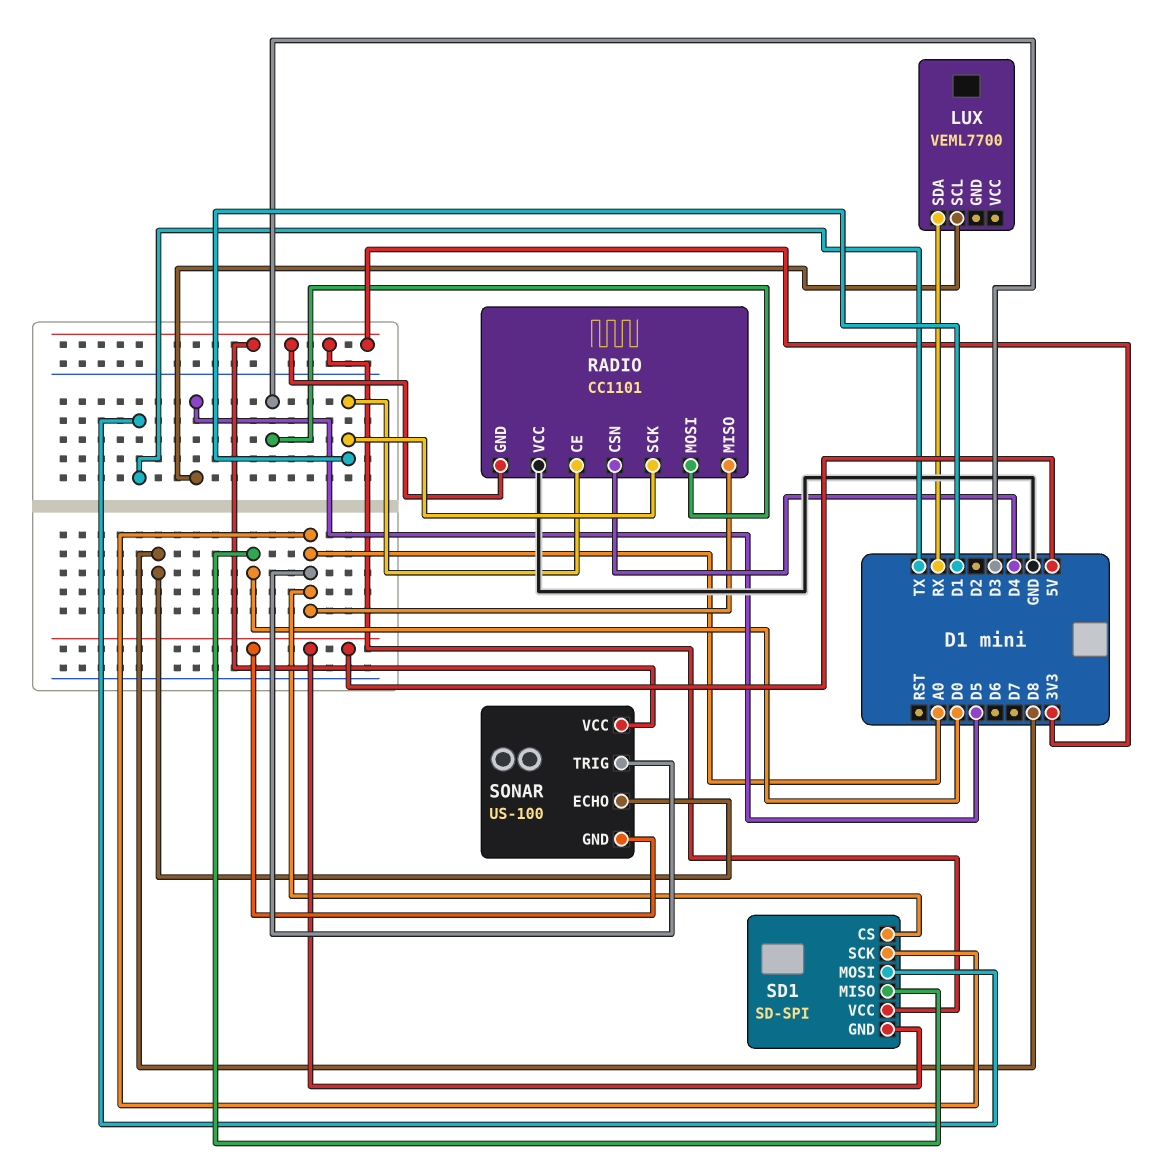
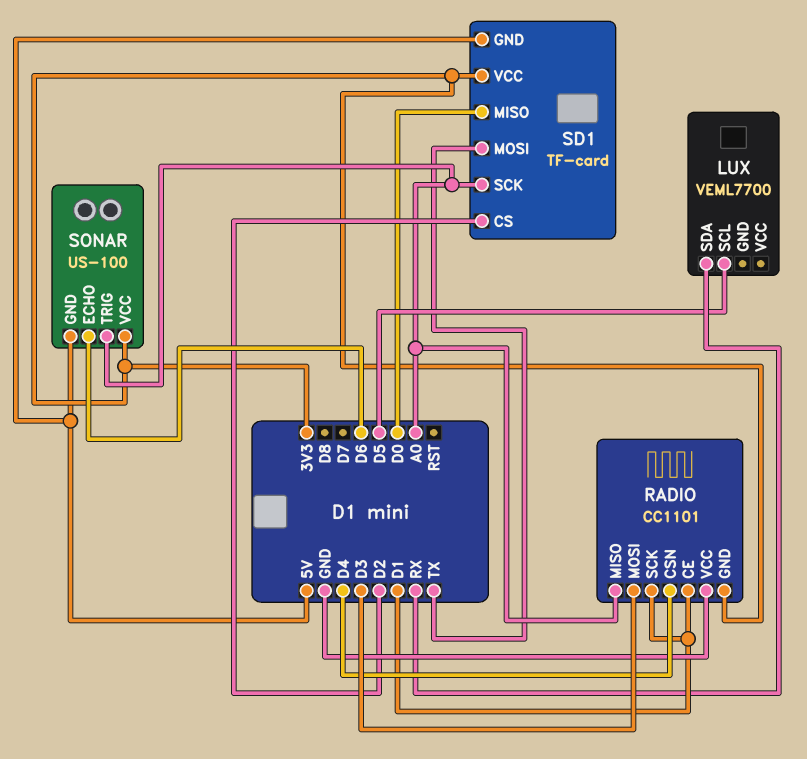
SD1: SD-SPI -> TF-card
SD1 pin CS: A0 -> D2
SONAR pin ECHO: D8 -> D6

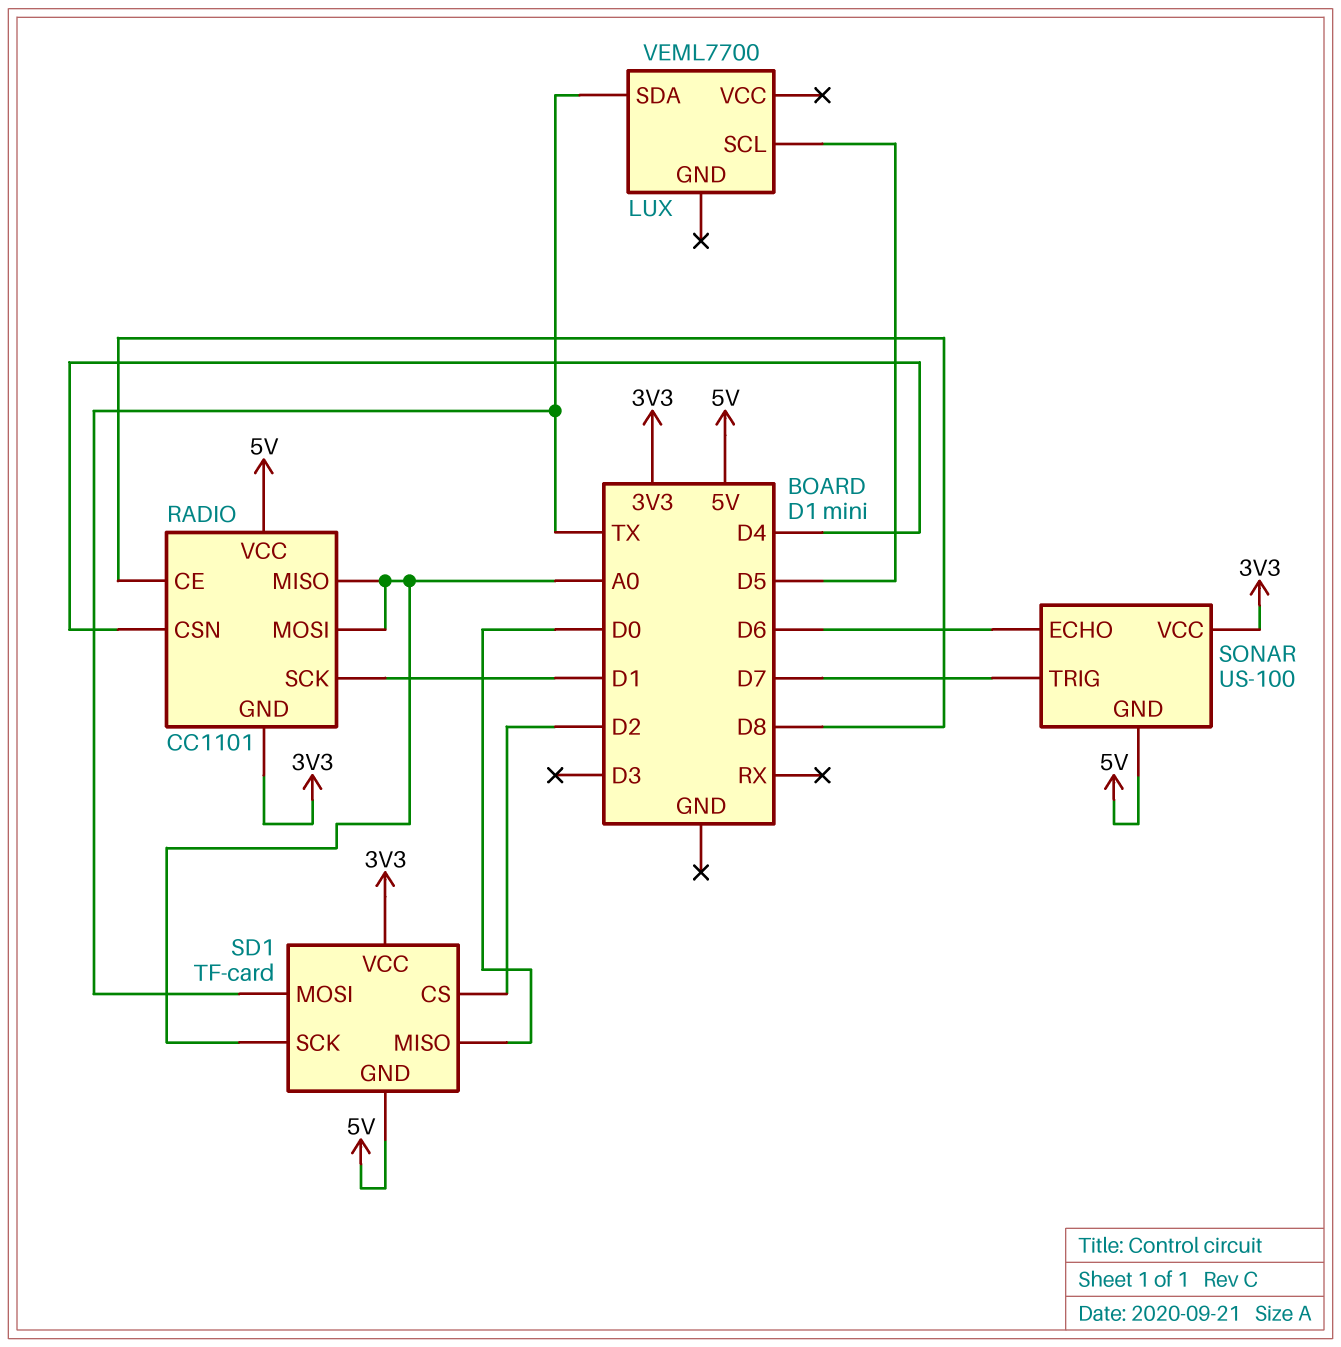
LUX pin SDA: RX -> TX
RADIO pin CE: D1 -> D8
RADIO pin MOSI: D3 -> A0
RADIO pin VCC: GND -> 5V
SONAR pin TRIG: A0 -> D7

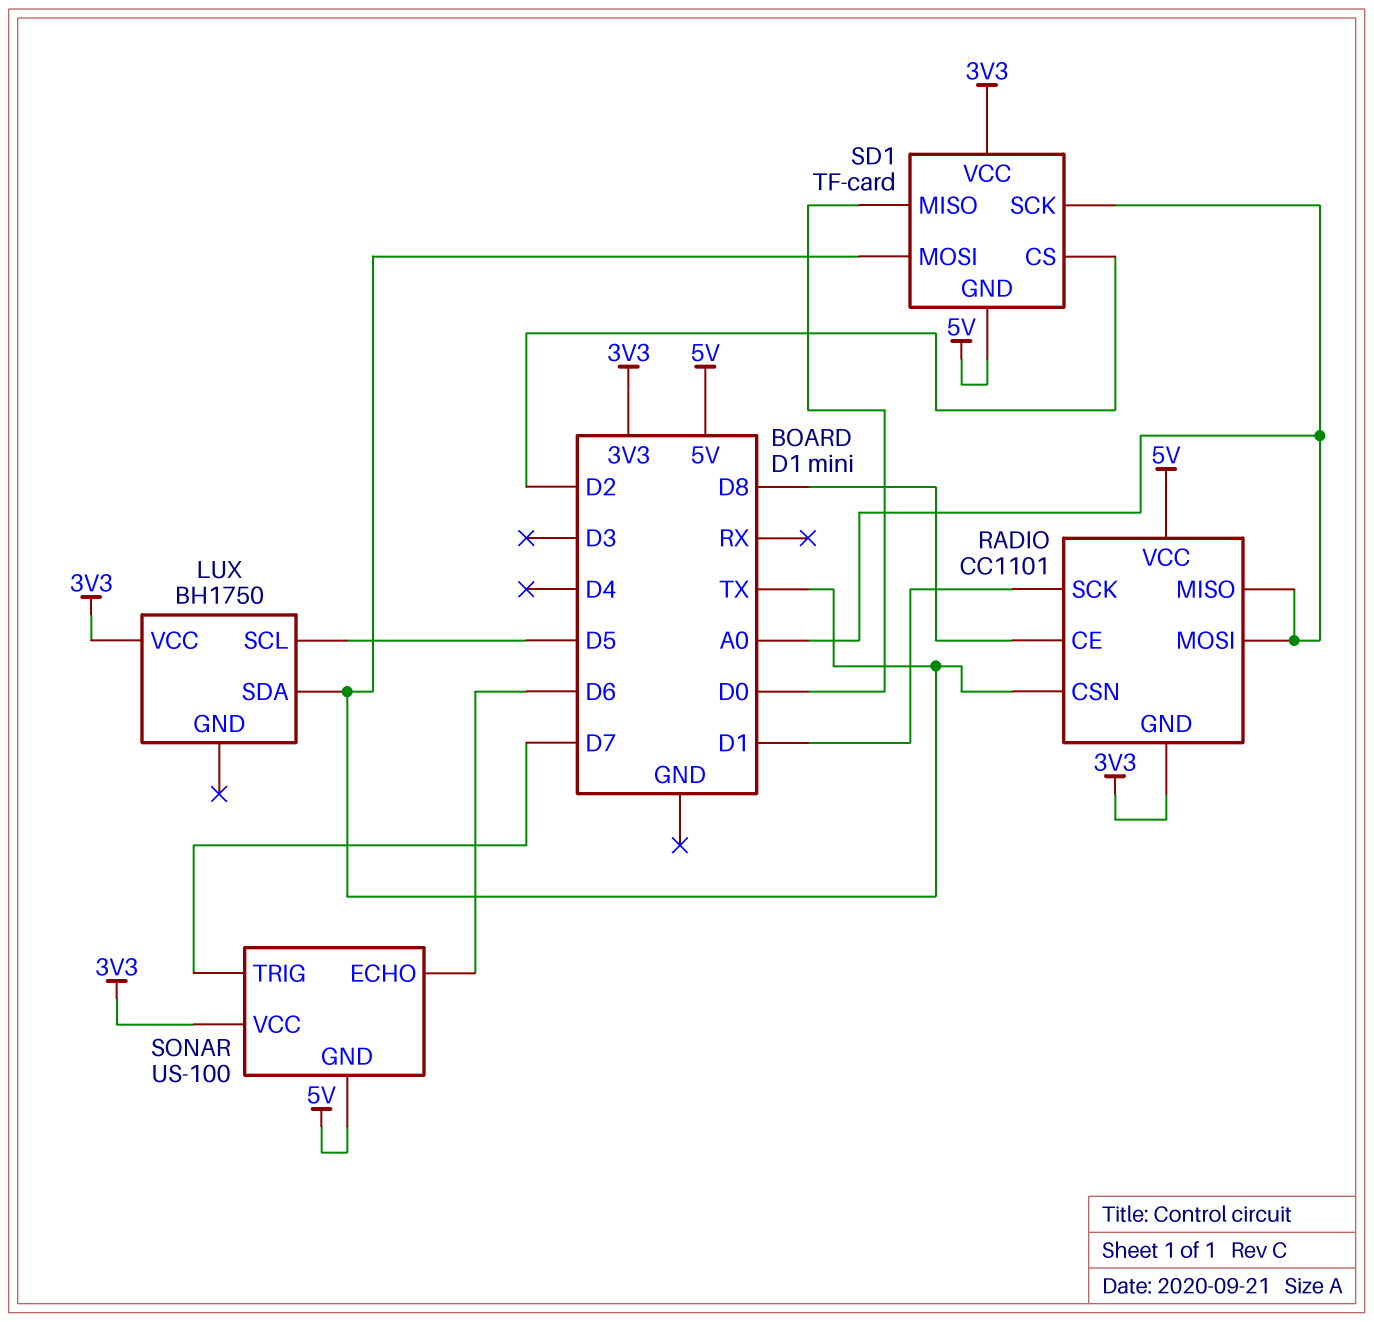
LUX: VEML7700 -> BH1750
LUX pin VCC: none -> 3V3
RADIO pin CSN: D4 -> TX

